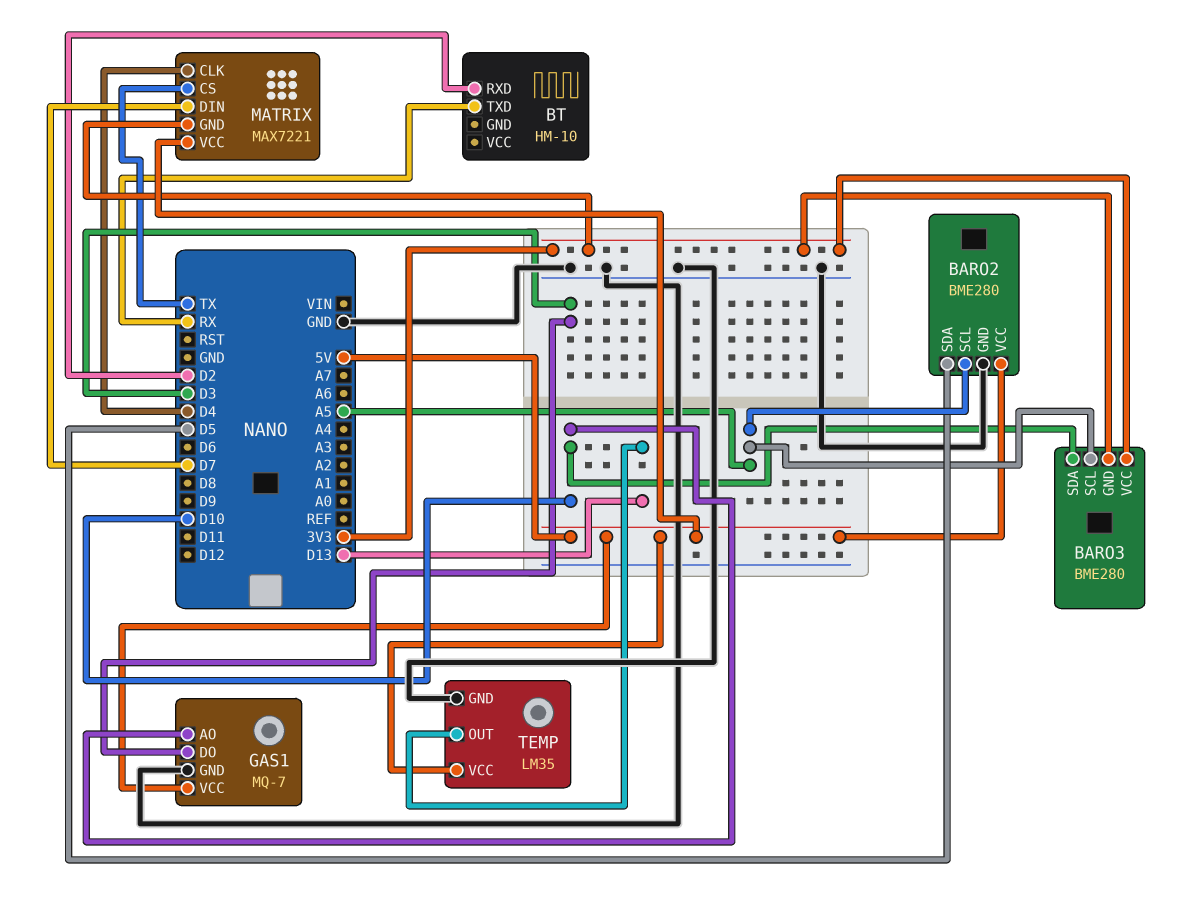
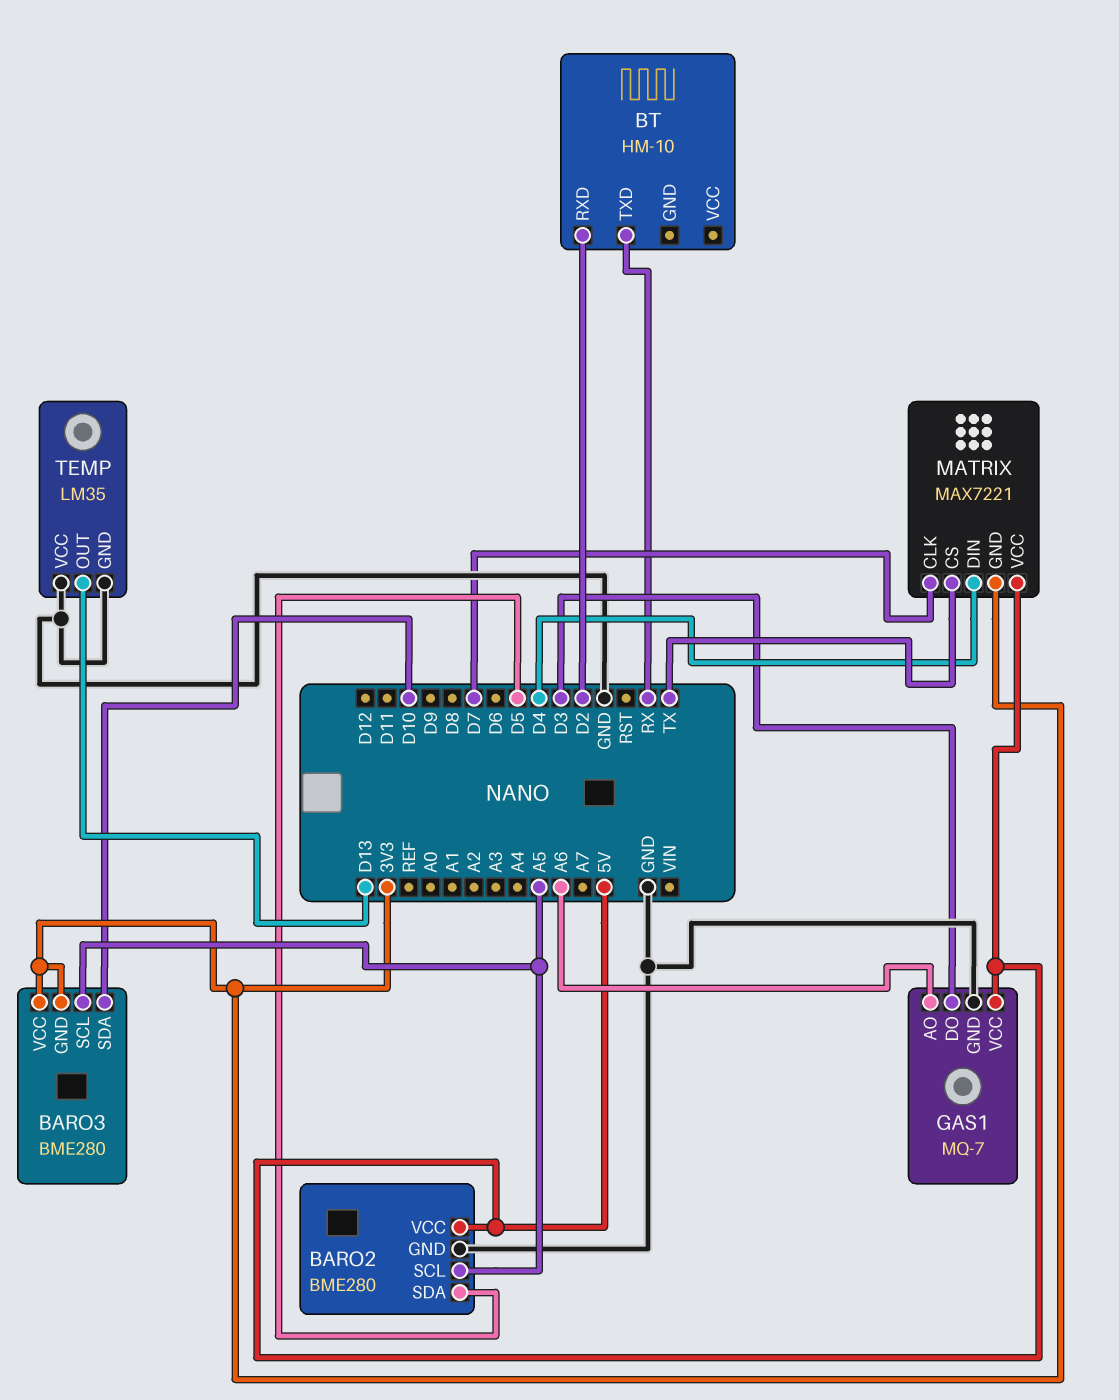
GAS1 pin AO: D10 -> A6
MATRIX pin CLK: D4 -> D7
MATRIX pin DIN: D7 -> D4
TEMP pin VCC: 5V -> GND

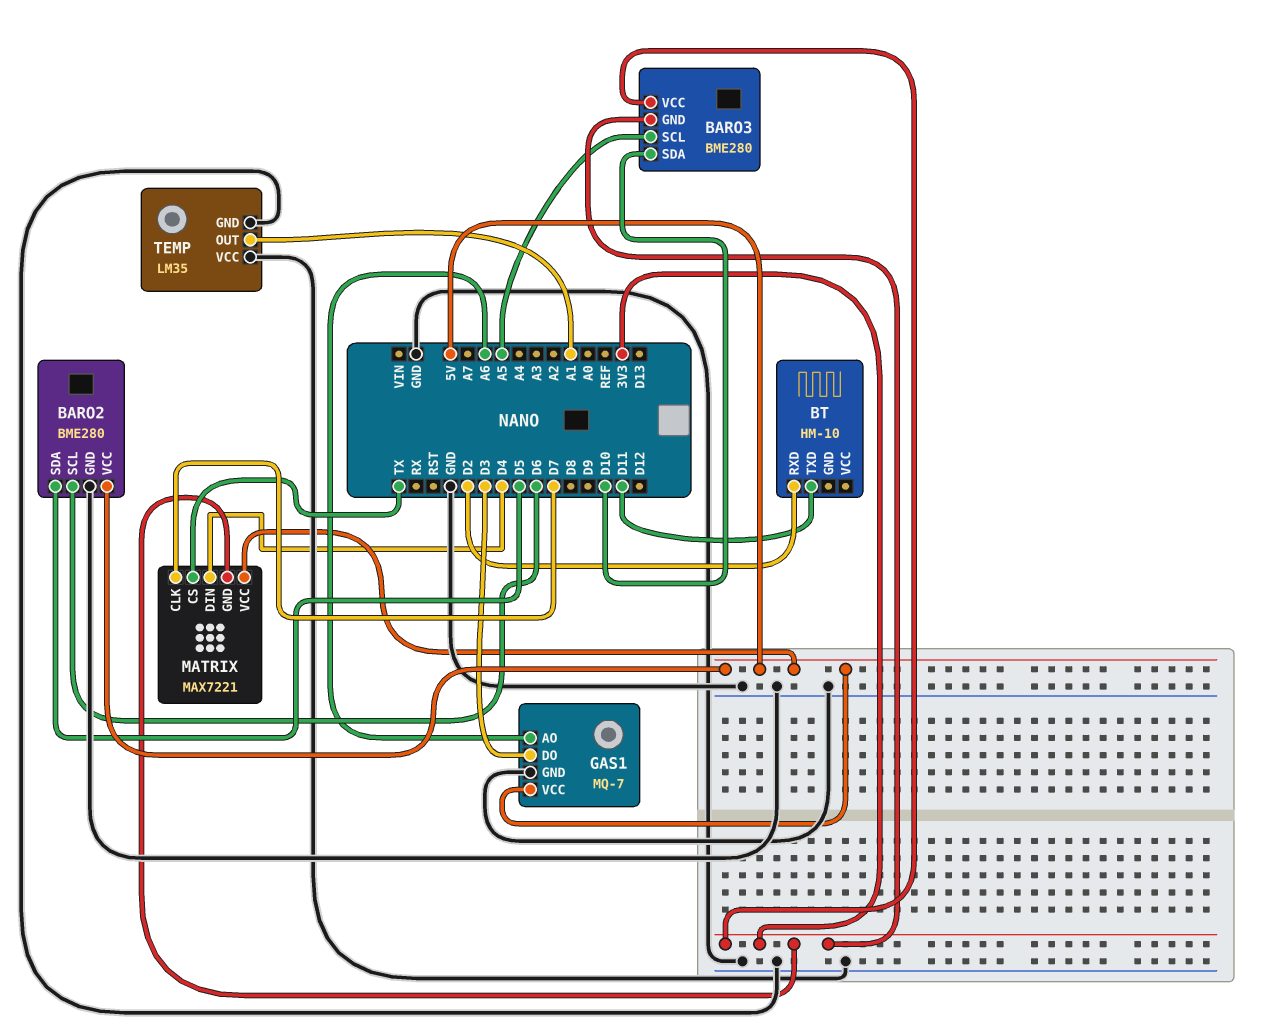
BARO2 pin SCL: A5 -> D6
BT pin TXD: RX -> D11
TEMP pin OUT: D13 -> A1

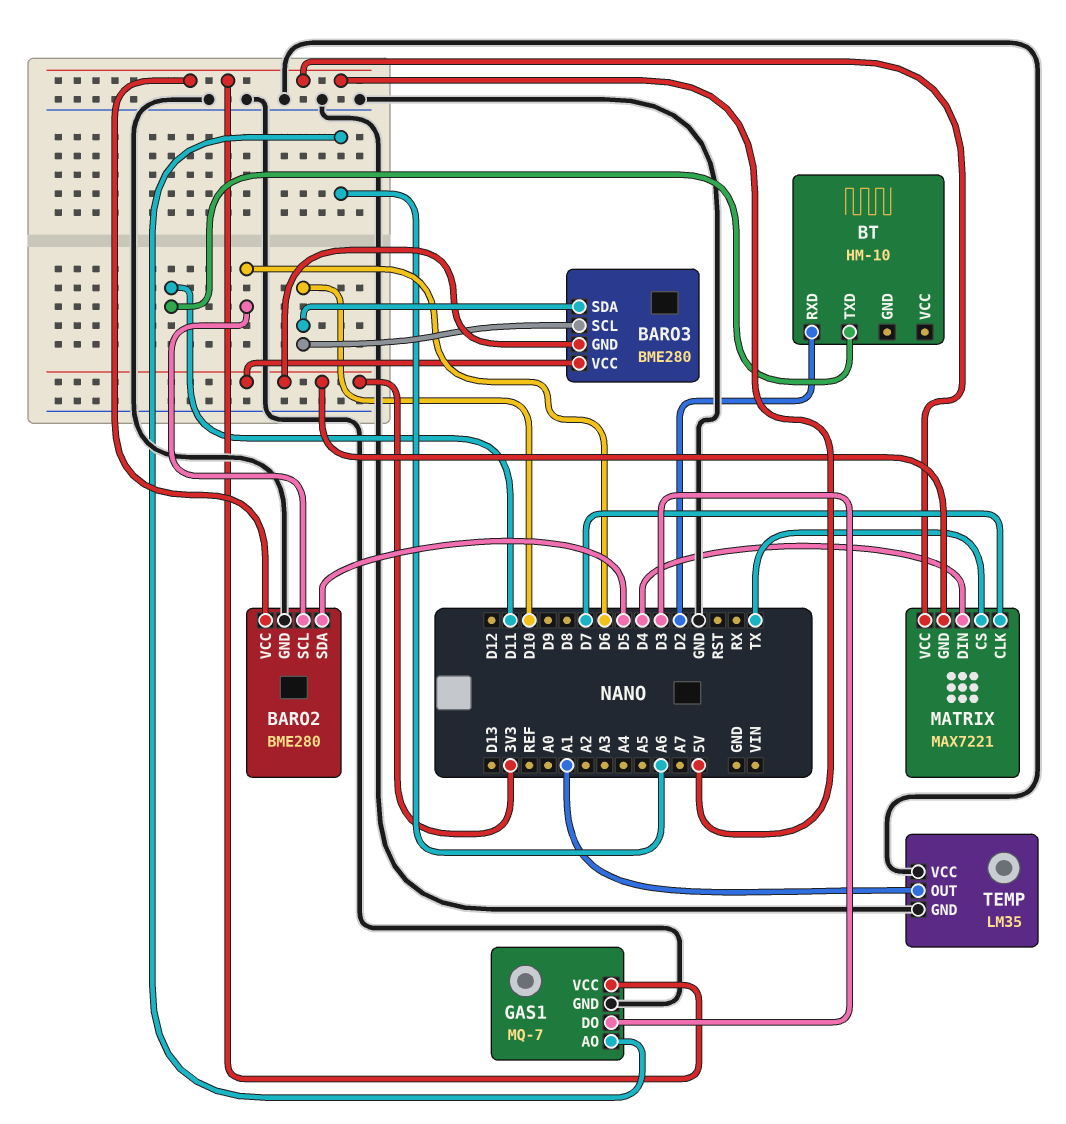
BARO3 pin SCL: A5 -> D10

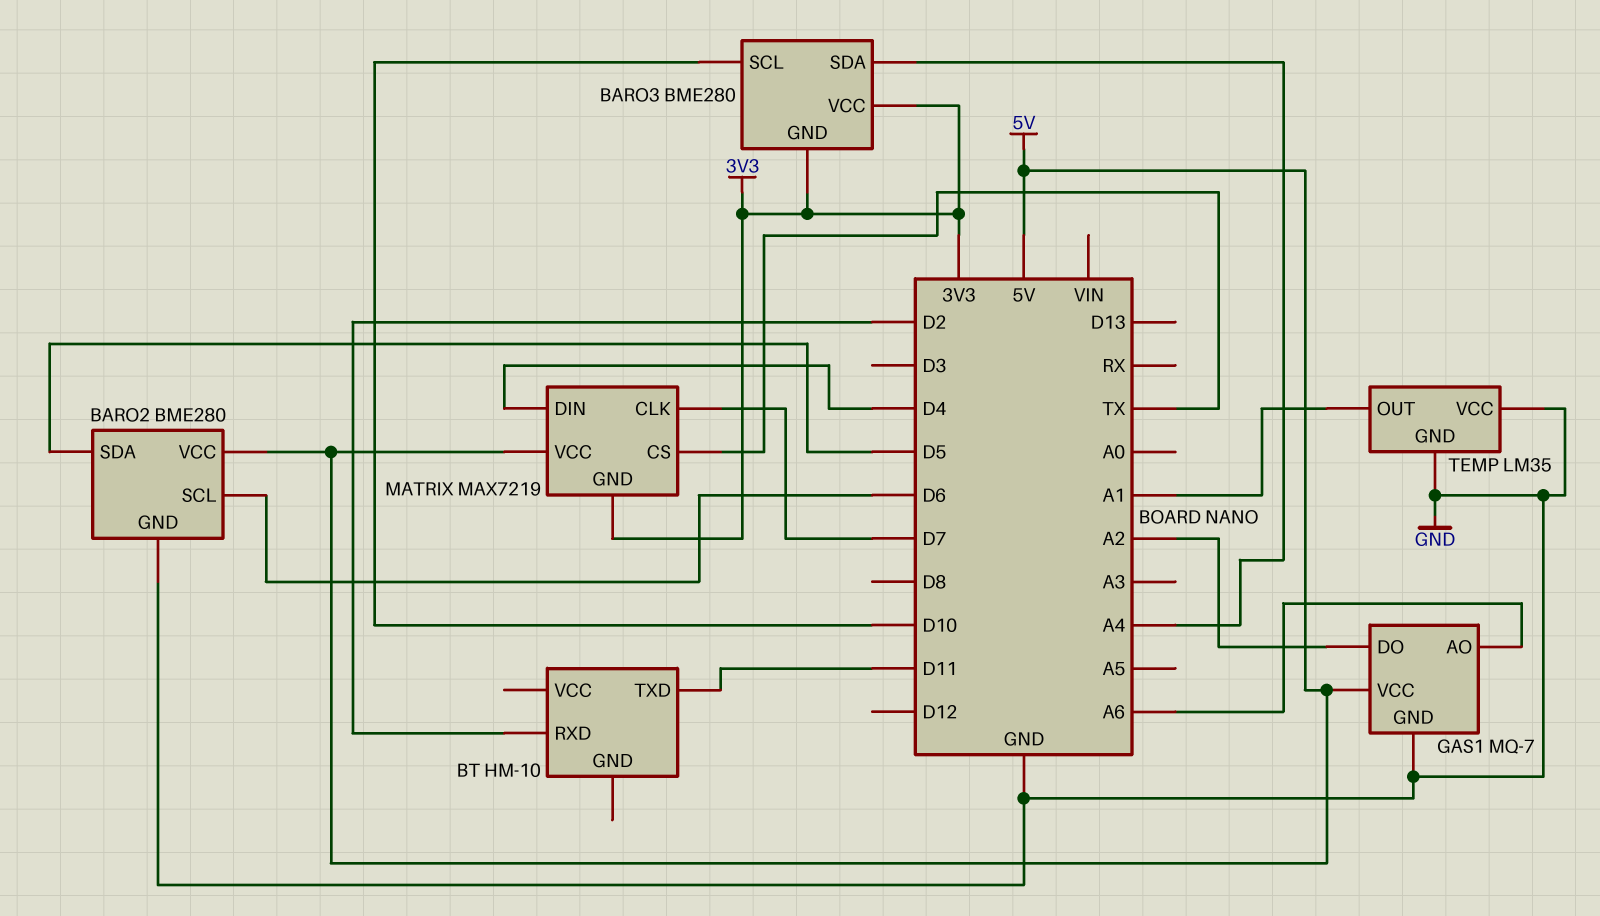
BARO3 pin SDA: D10 -> A4
GAS1 pin DO: D3 -> A2
MATRIX: MAX7221 -> MAX7219

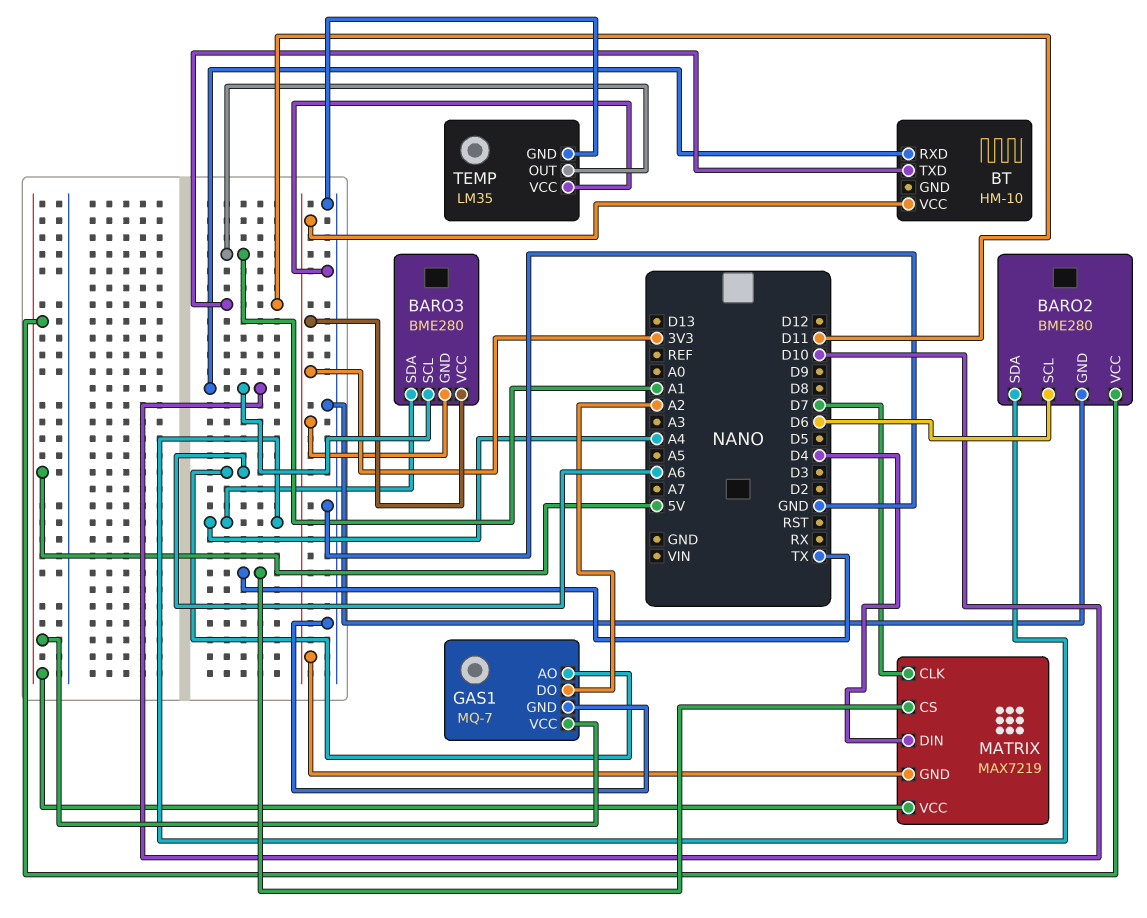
BARO2 pin SDA: D5 -> A4
BT pin RXD: D2 -> D10
BT pin VCC: none -> 3V3

